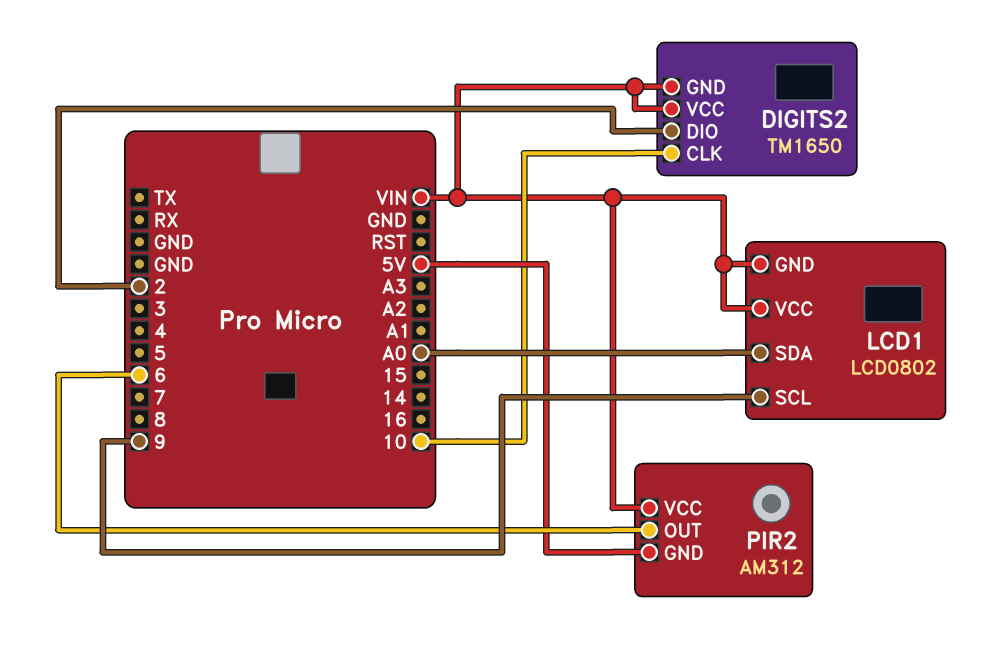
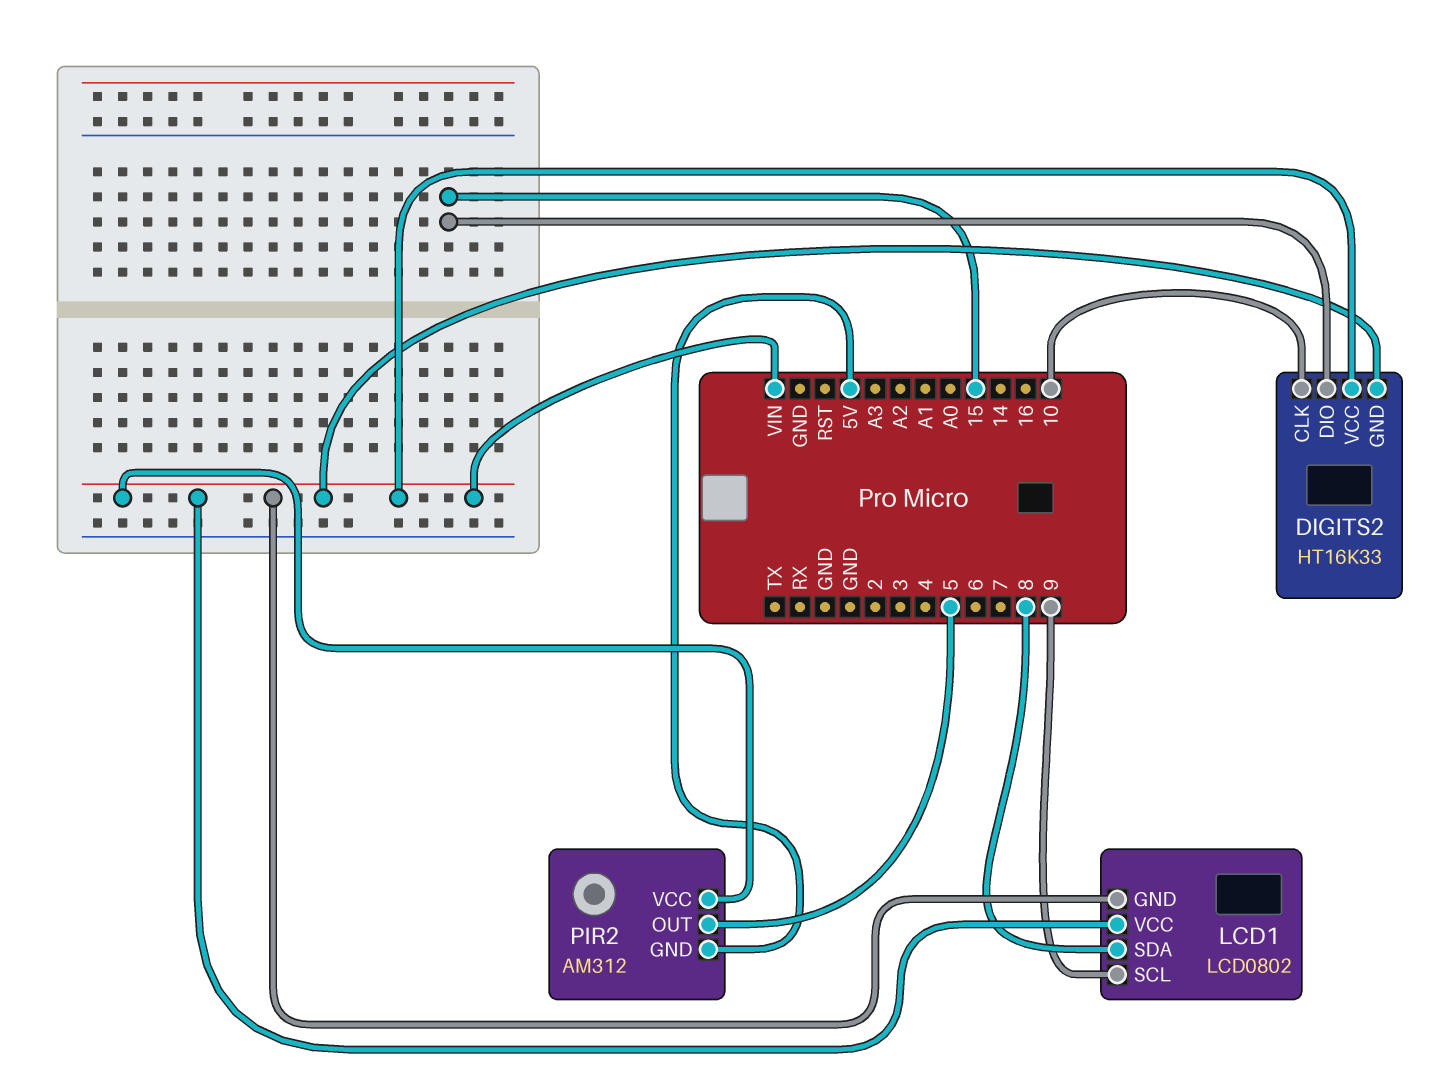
DIGITS2: TM1650 -> HT16K33
DIGITS2 pin DIO: 2 -> 15
LCD1 pin SDA: A0 -> 8
PIR2 pin OUT: 6 -> 5

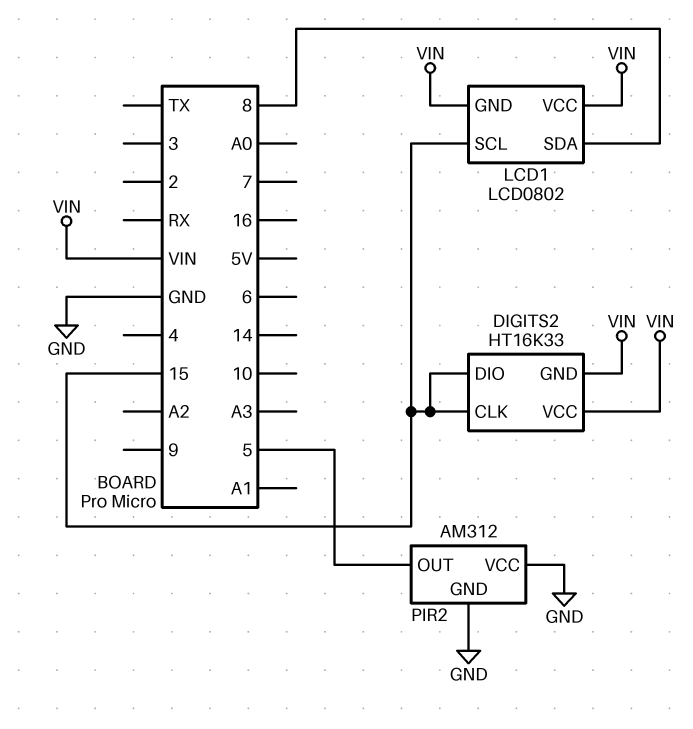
DIGITS2 pin CLK: 10 -> 15
LCD1 pin SCL: 9 -> 15
PIR2 pin GND: 5V -> GND
PIR2 pin VCC: VIN -> GND

